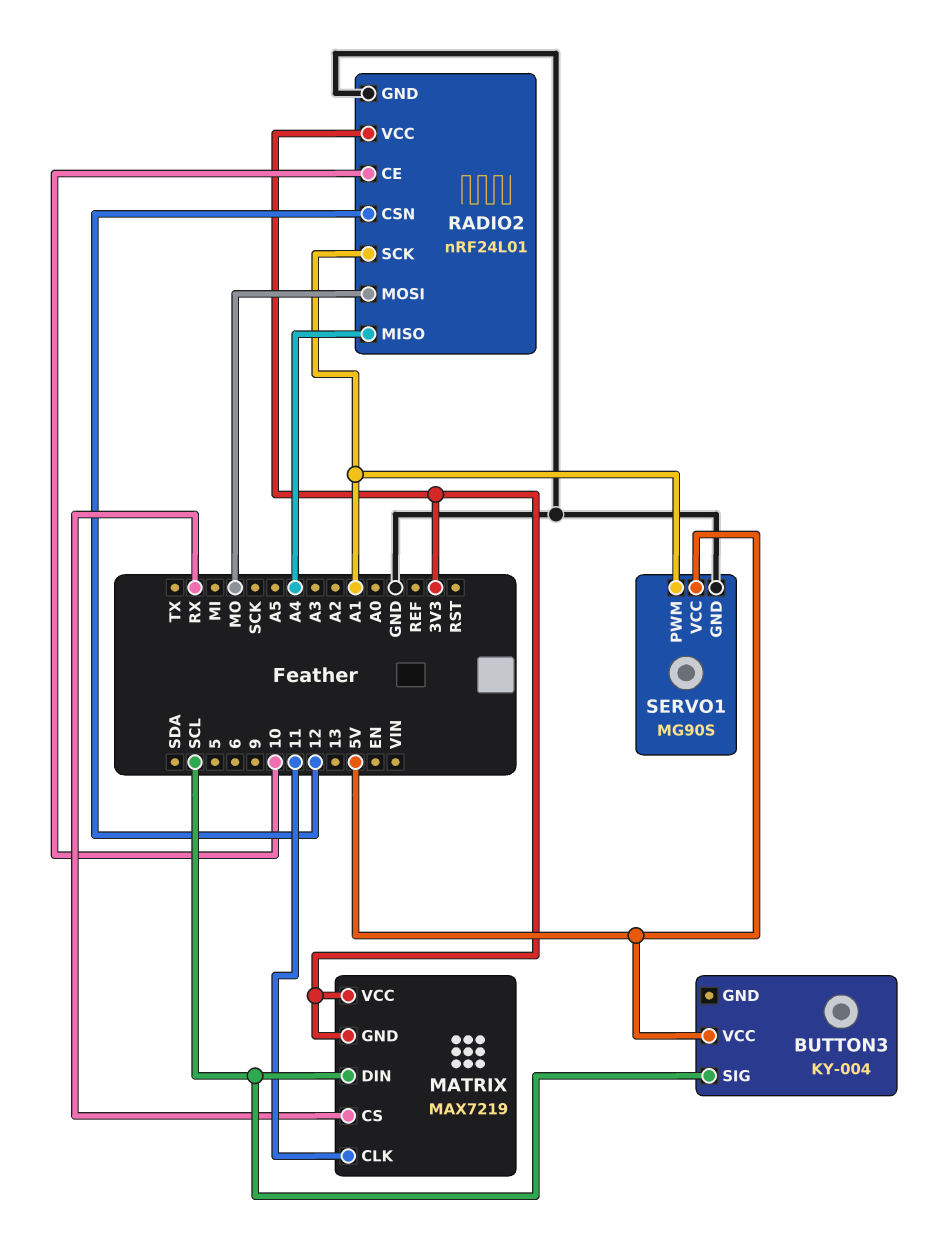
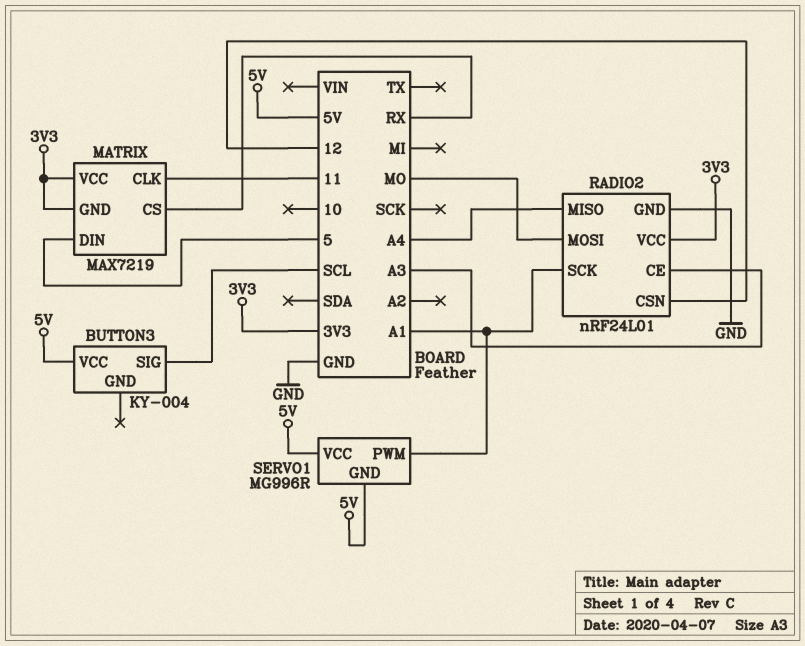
MATRIX pin DIN: SCL -> 5
RADIO2 pin CE: 10 -> A3
SERVO1: MG90S -> MG996R
SERVO1 pin GND: GND -> 5V

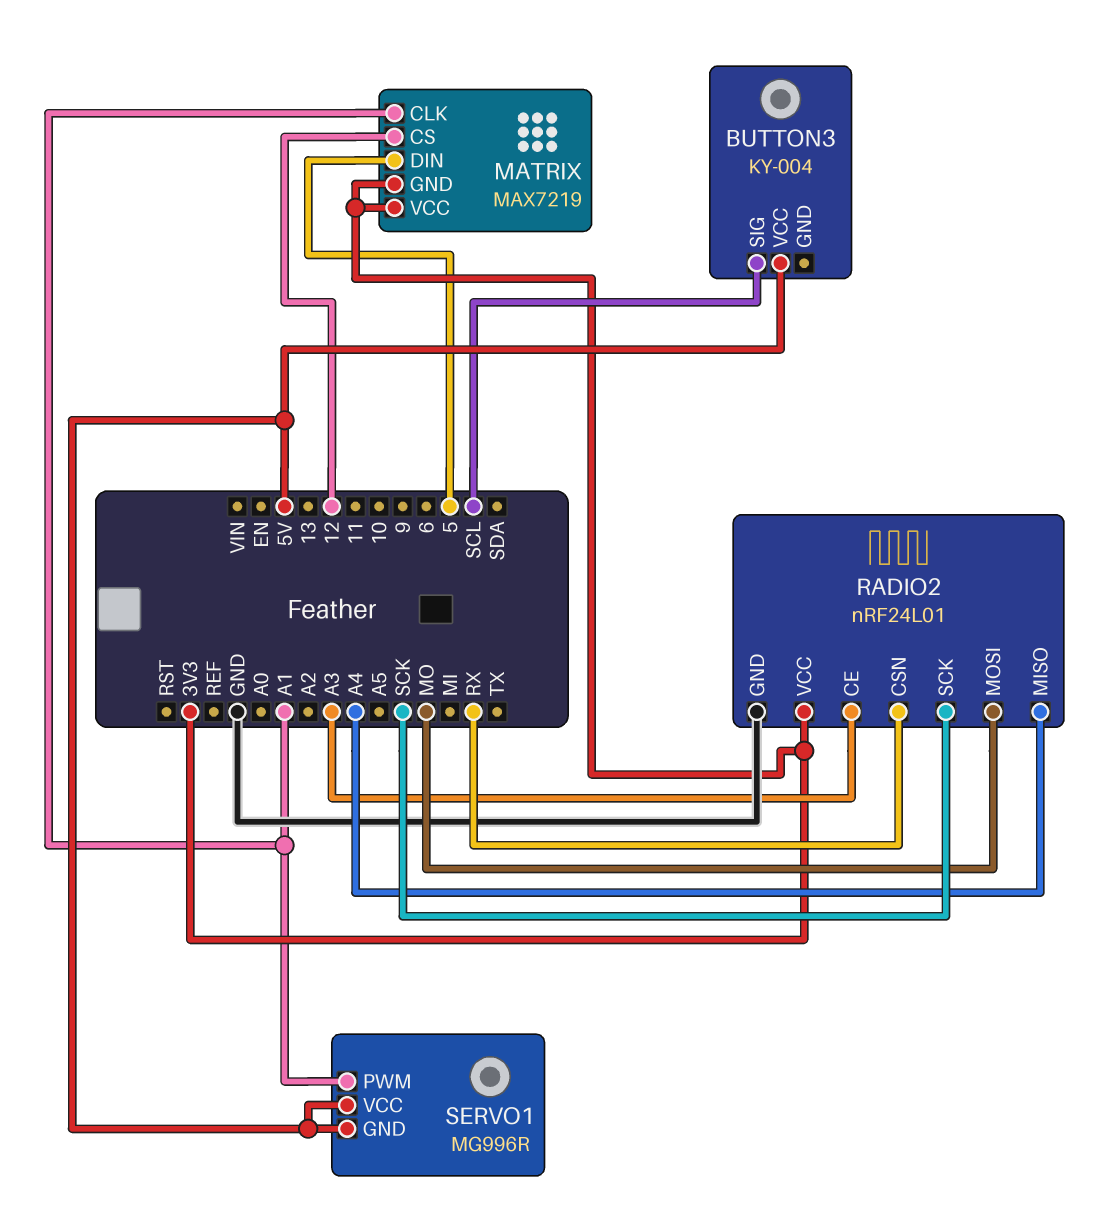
MATRIX pin CLK: 11 -> A1
MATRIX pin CS: RX -> 12
RADIO2 pin CSN: 12 -> RX
RADIO2 pin SCK: A1 -> SCK

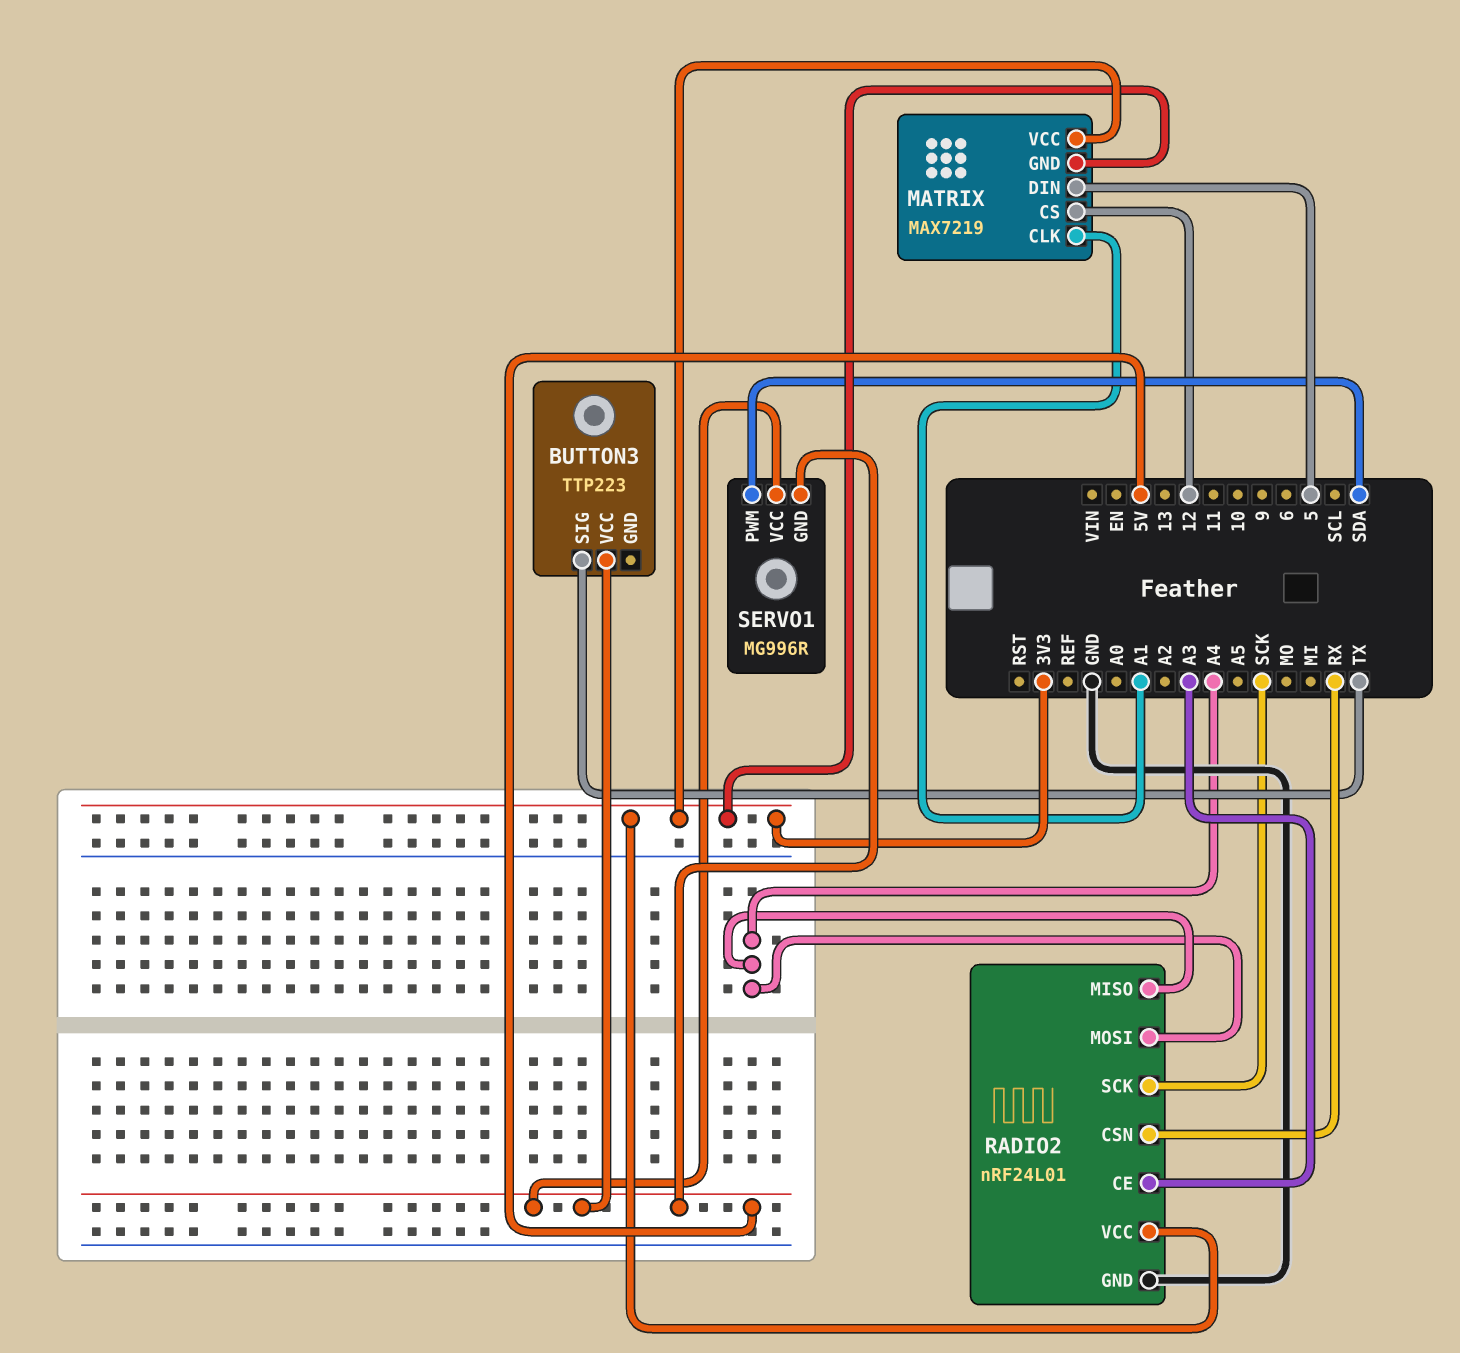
BUTTON3: KY-004 -> TTP223
BUTTON3 pin SIG: SCL -> TX
RADIO2 pin MOSI: MO -> A4
SERVO1 pin PWM: A1 -> SDA

